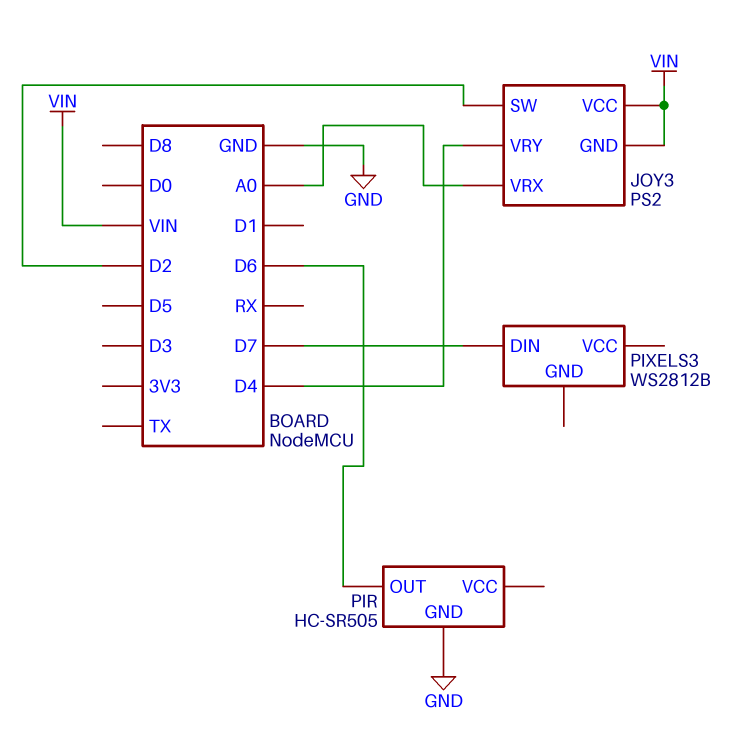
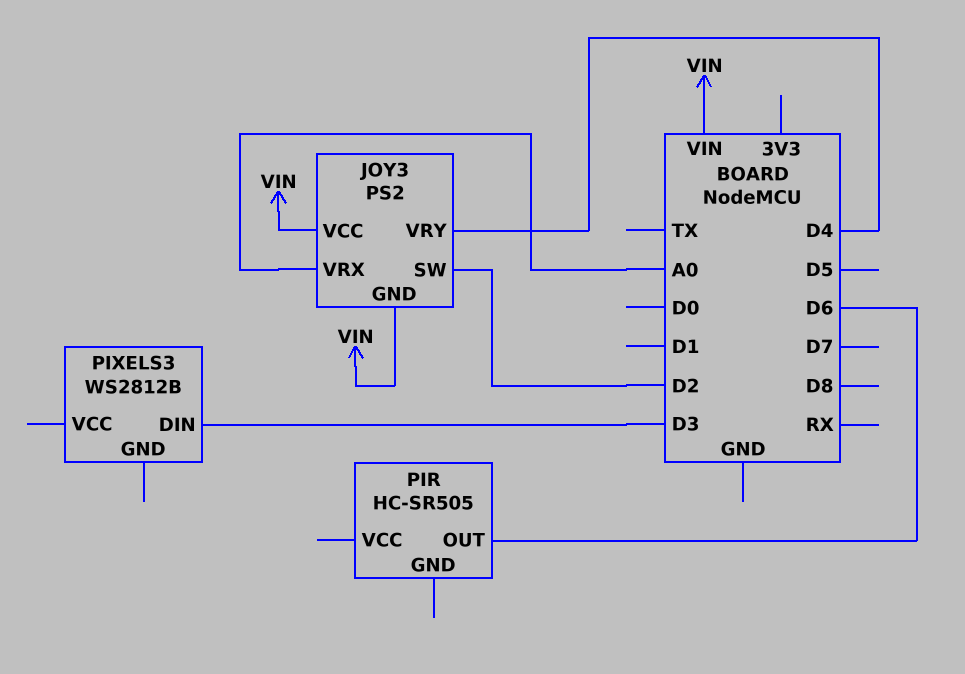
PIR pin GND: GND -> none
PIXELS3 pin DIN: D7 -> D3

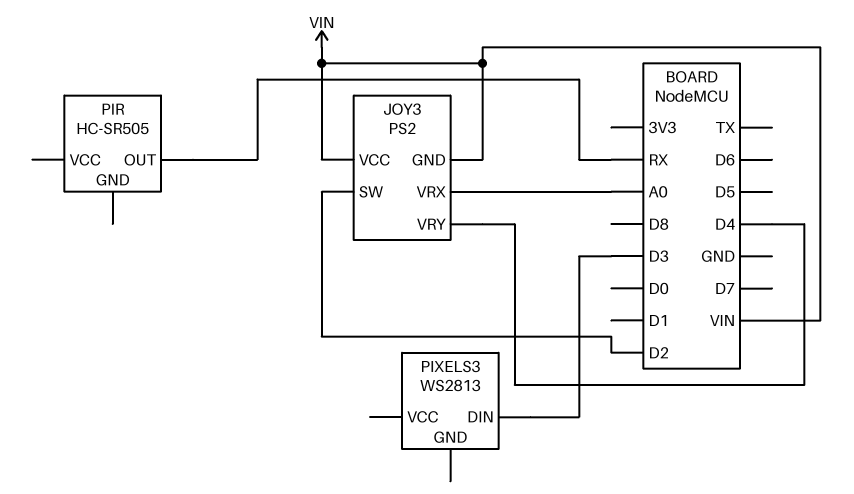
PIR pin OUT: D6 -> RX
PIXELS3: WS2812B -> WS2813

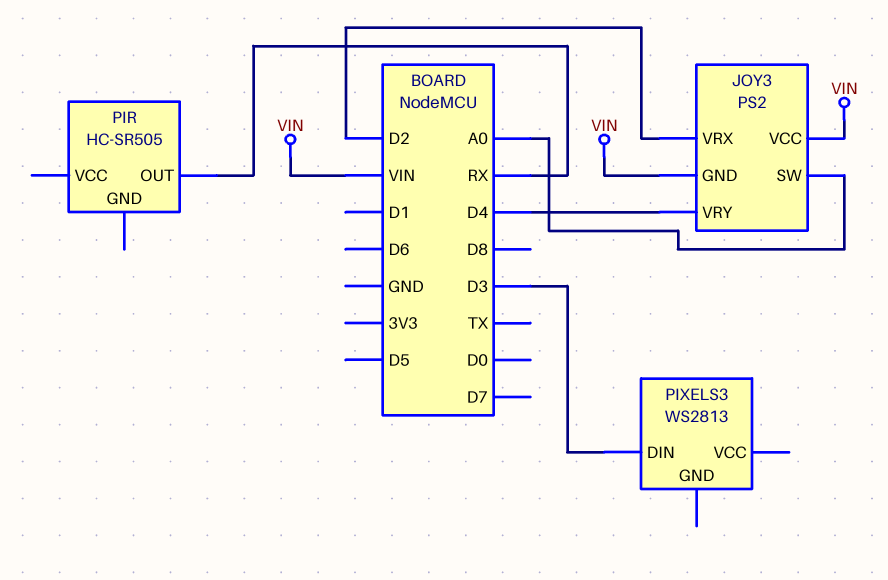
JOY3 pin SW: D2 -> A0
JOY3 pin VRX: A0 -> D2

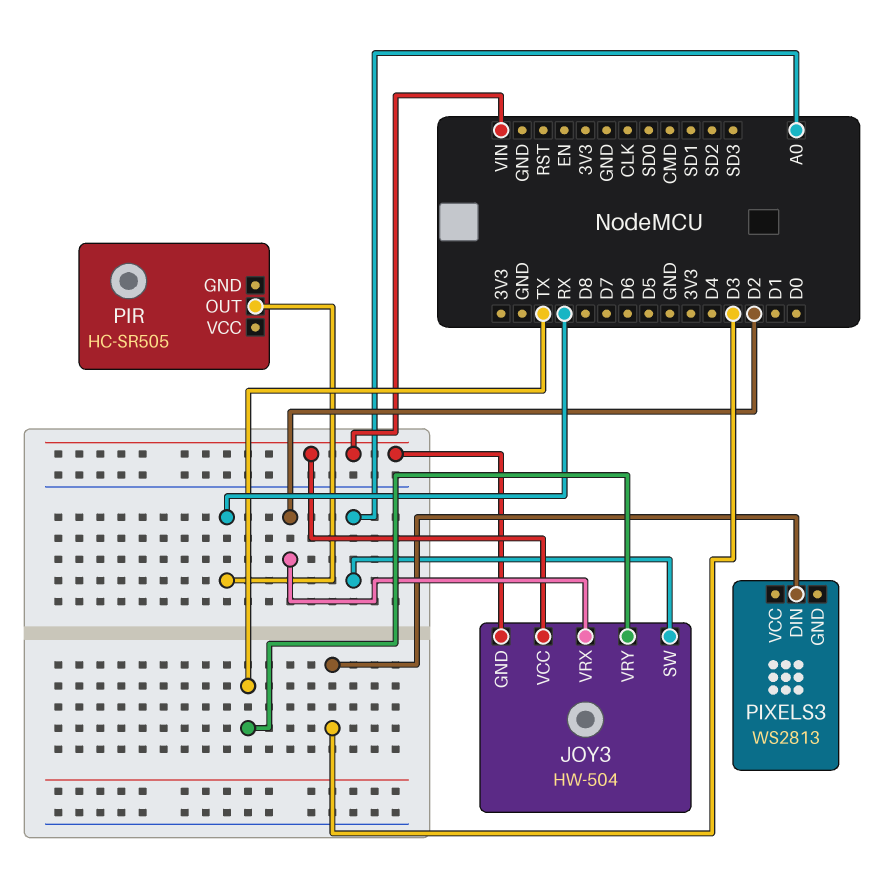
JOY3: PS2 -> HW-504
JOY3 pin VRY: D4 -> TX

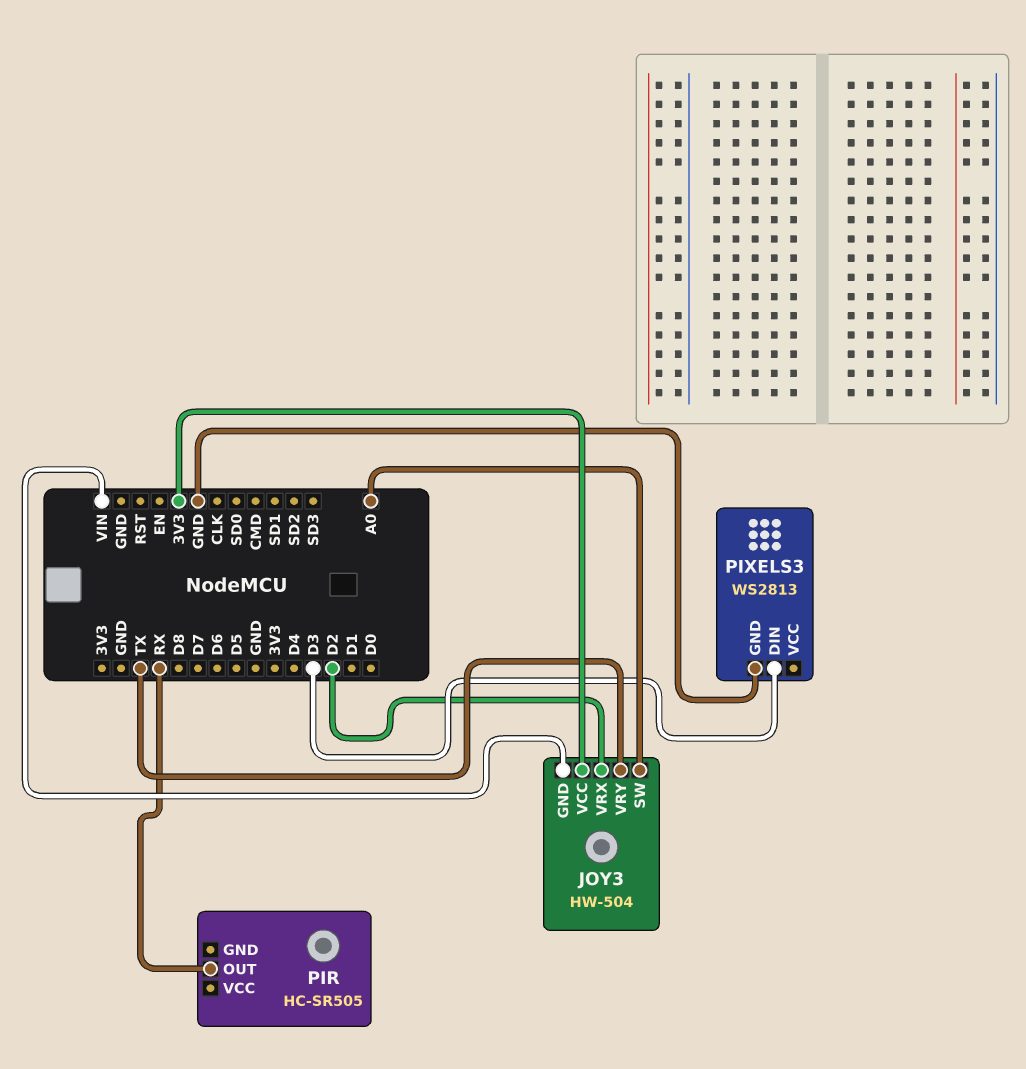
JOY3 pin VCC: VIN -> 3V3
PIXELS3 pin GND: none -> GND

